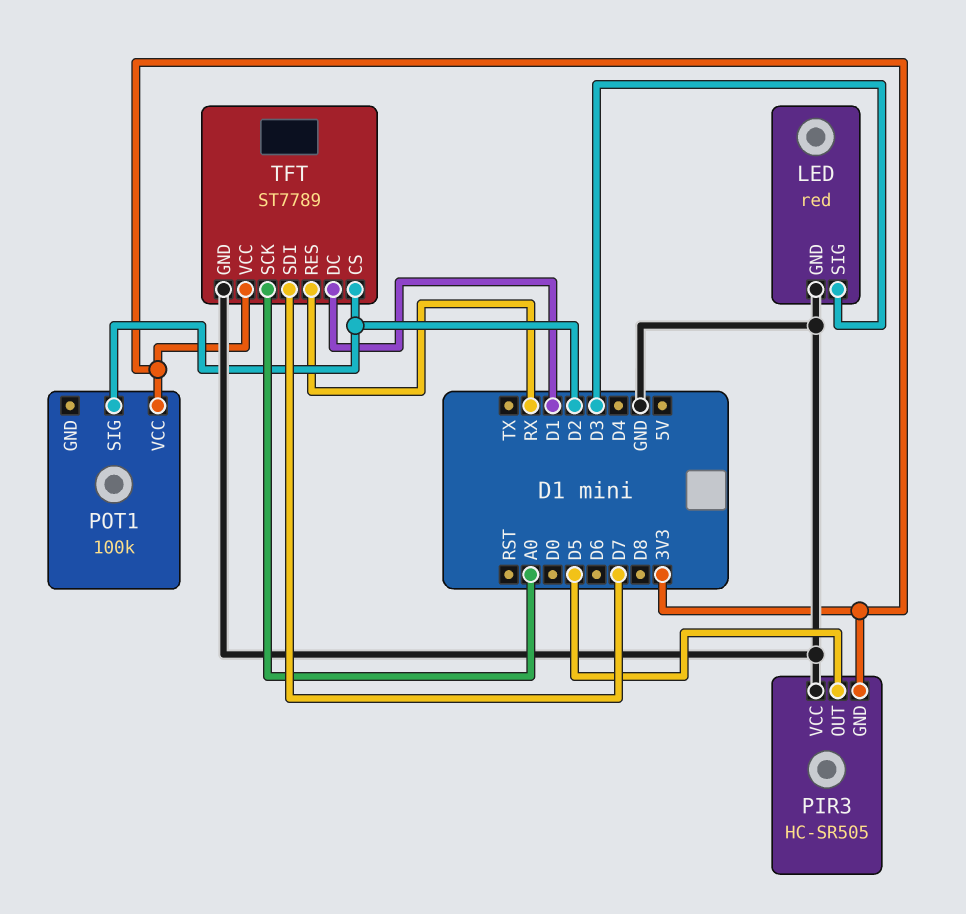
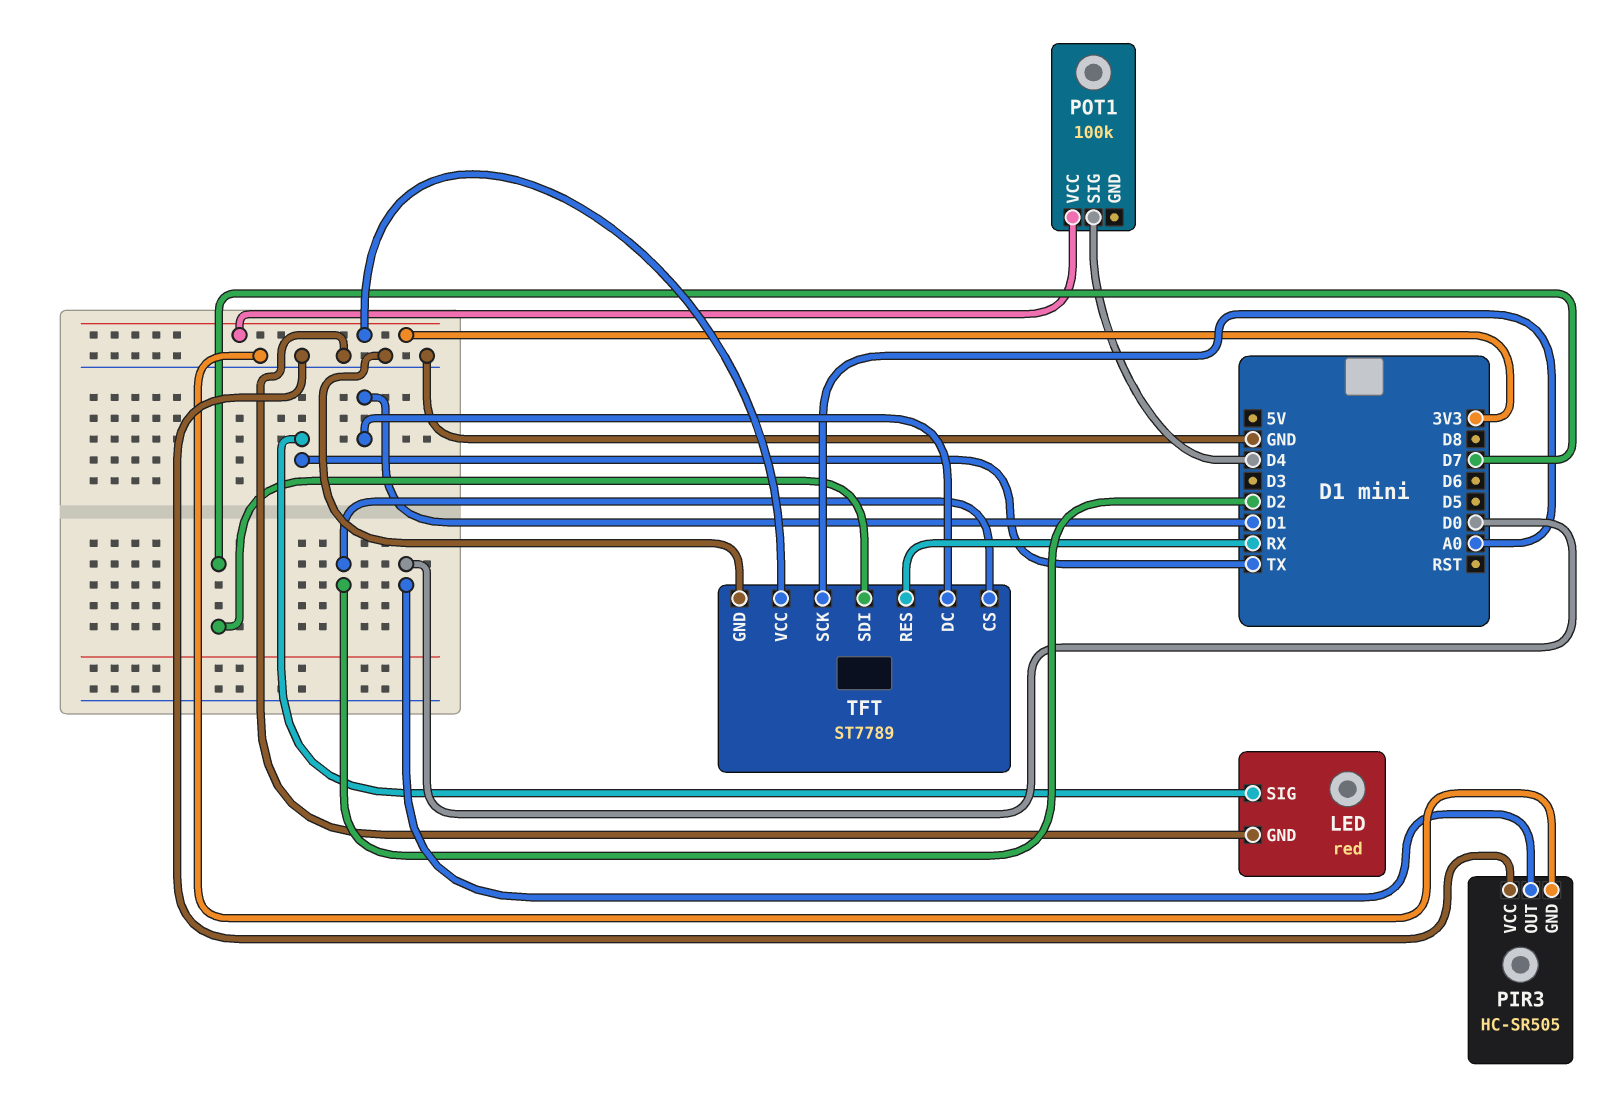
LED pin SIG: D3 -> TX
PIR3 pin GND: 3V3 -> GND
PIR3 pin OUT: D5 -> D0
POT1 pin SIG: D2 -> D4

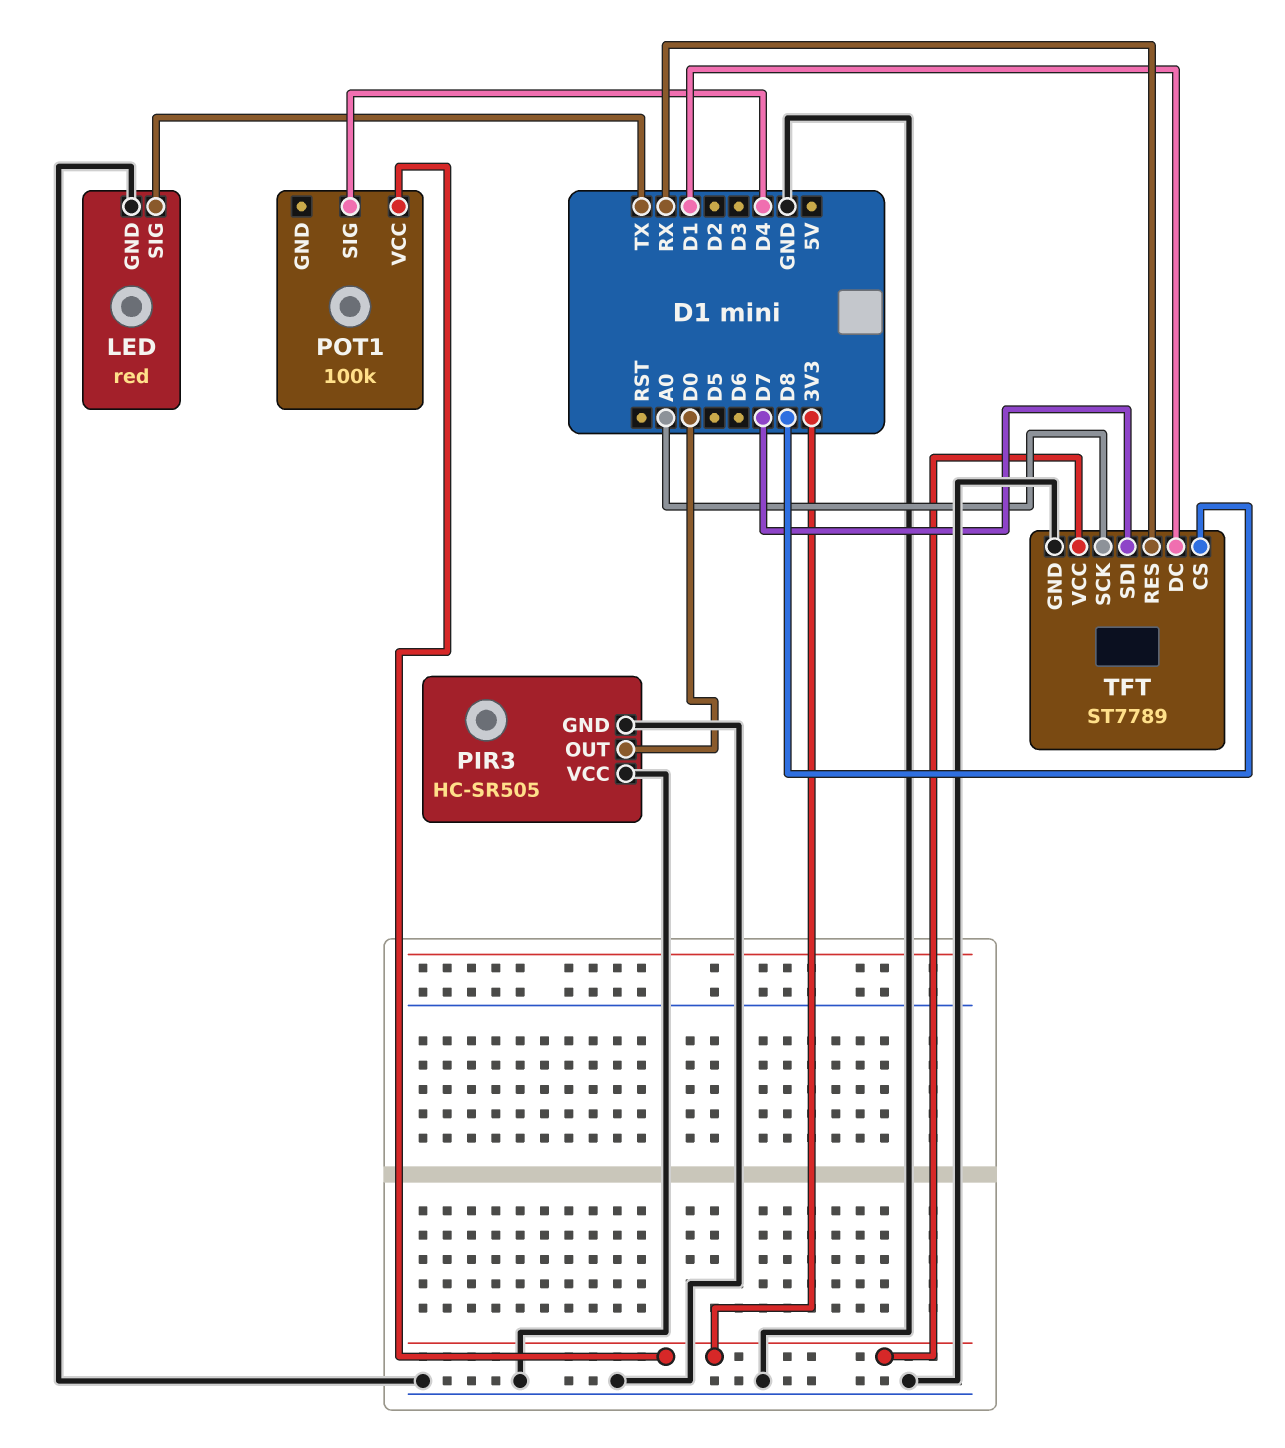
TFT pin CS: D2 -> D8

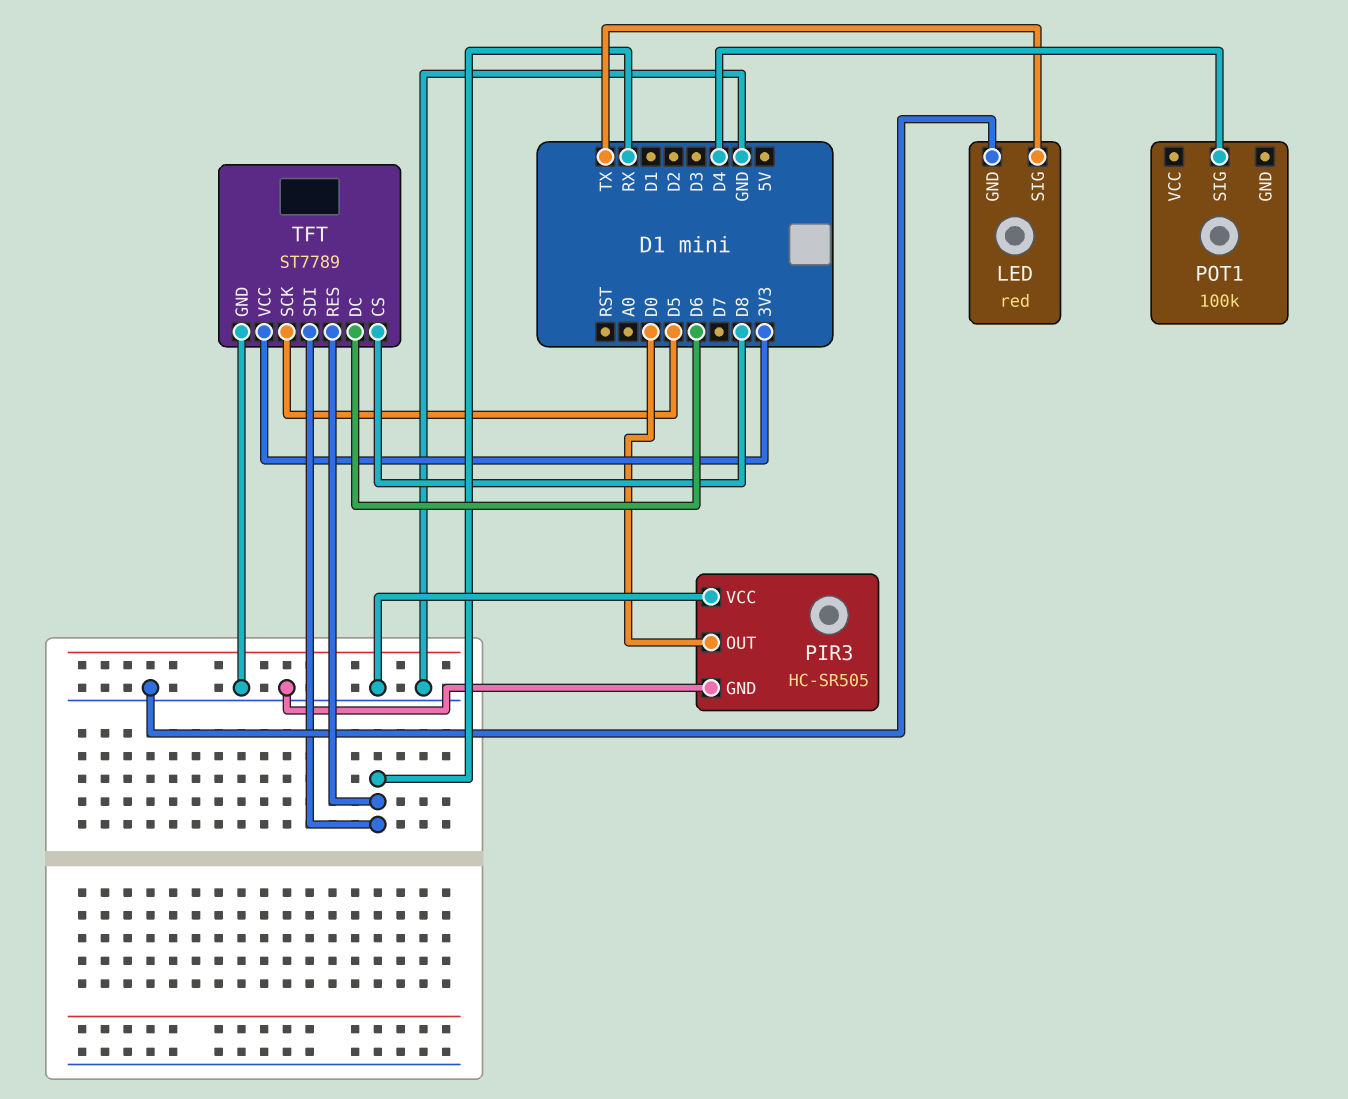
POT1 pin VCC: 3V3 -> none
TFT pin DC: D1 -> D6
TFT pin SCK: A0 -> D5
TFT pin SDI: D7 -> RX

